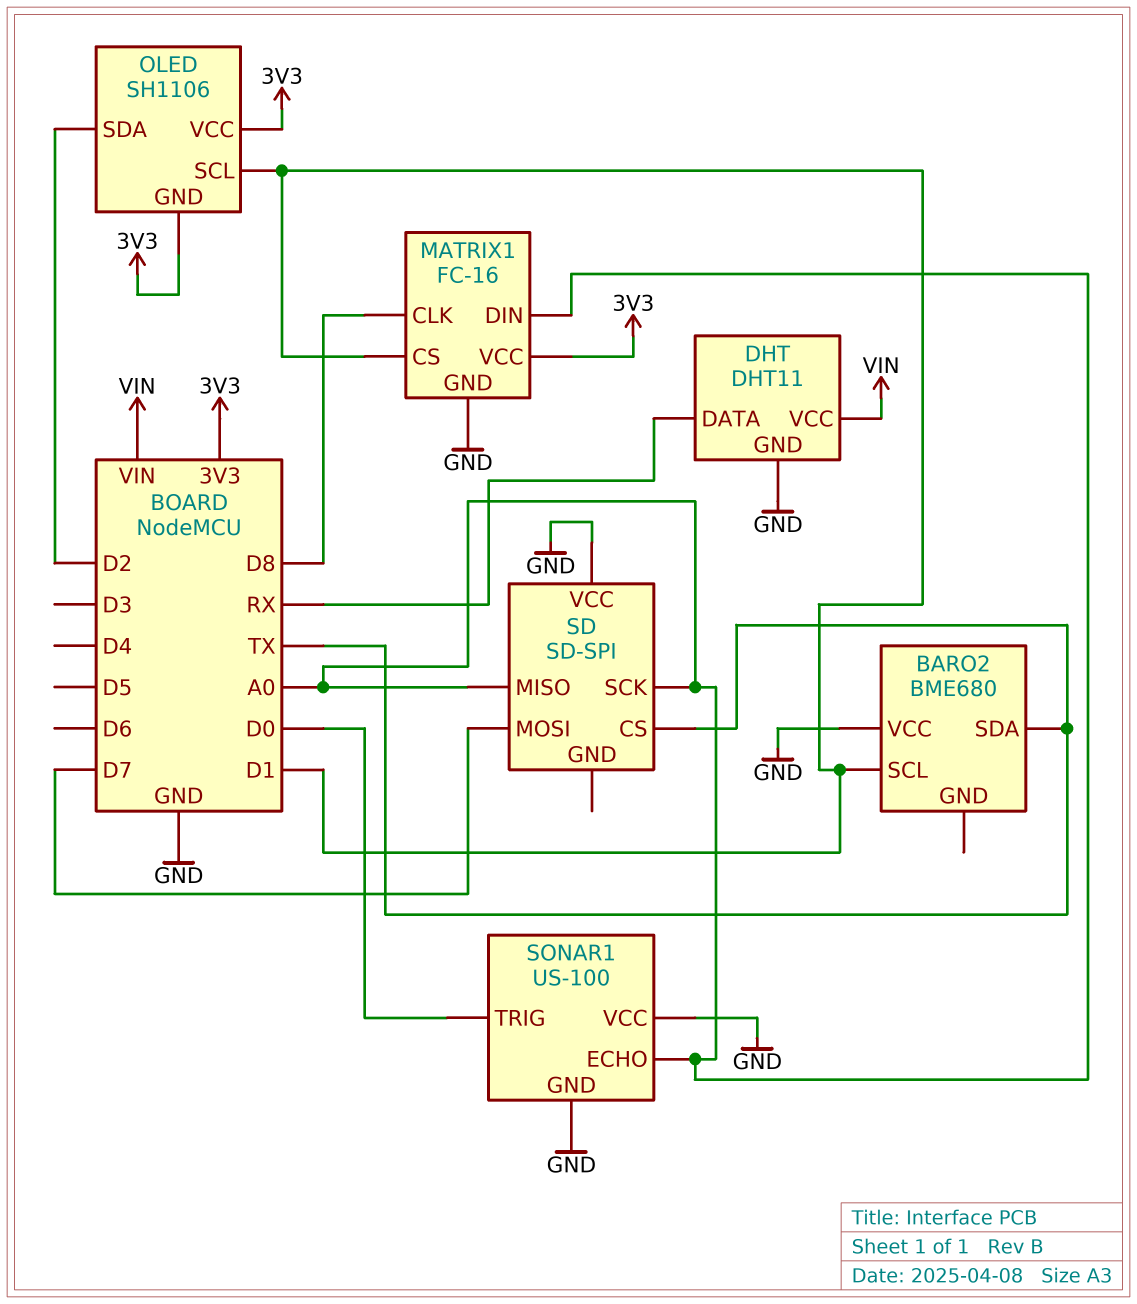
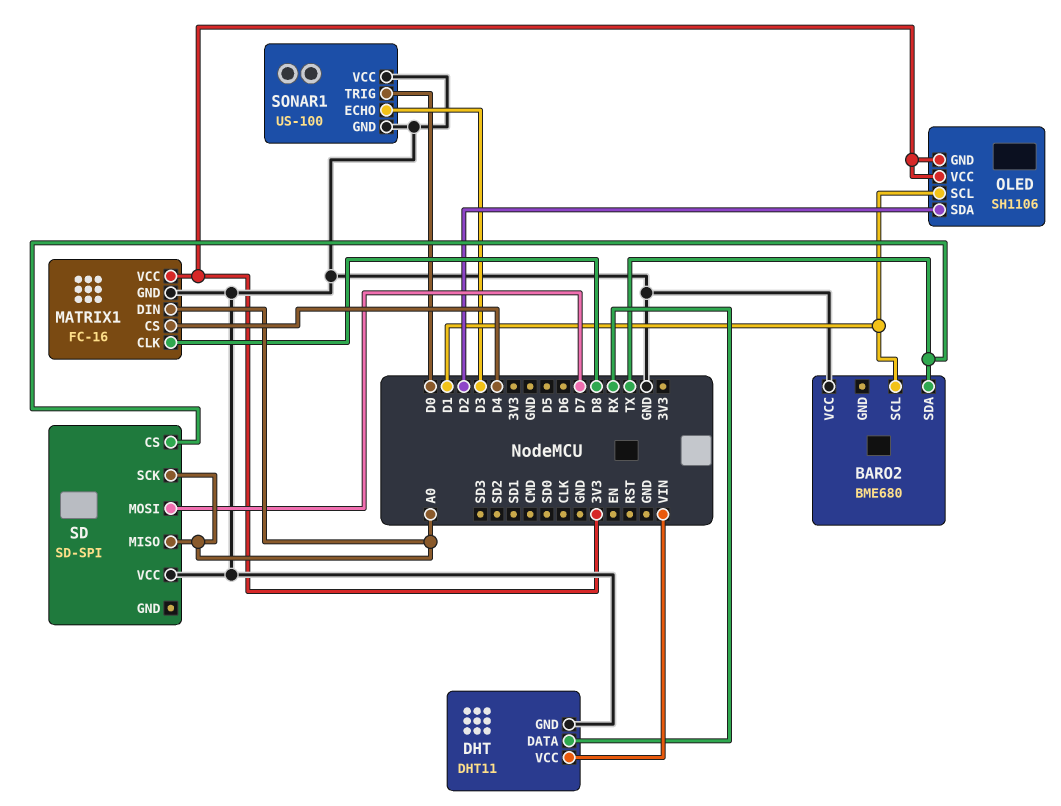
MATRIX1 pin CS: D1 -> D4
SONAR1 pin ECHO: A0 -> D3

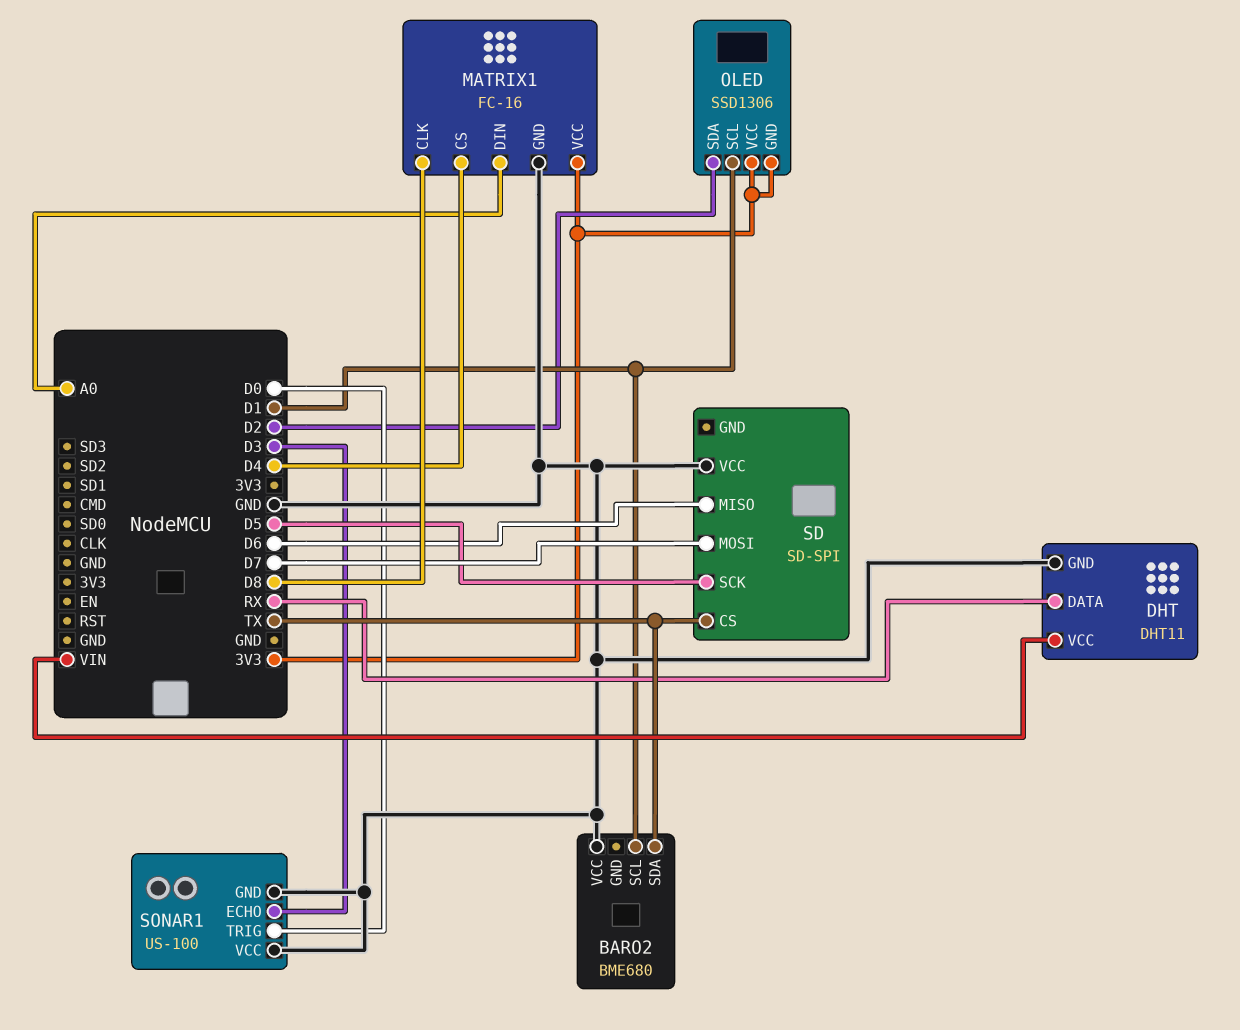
OLED: SH1106 -> SSD1306
SD pin MISO: A0 -> D6
SD pin SCK: A0 -> D5

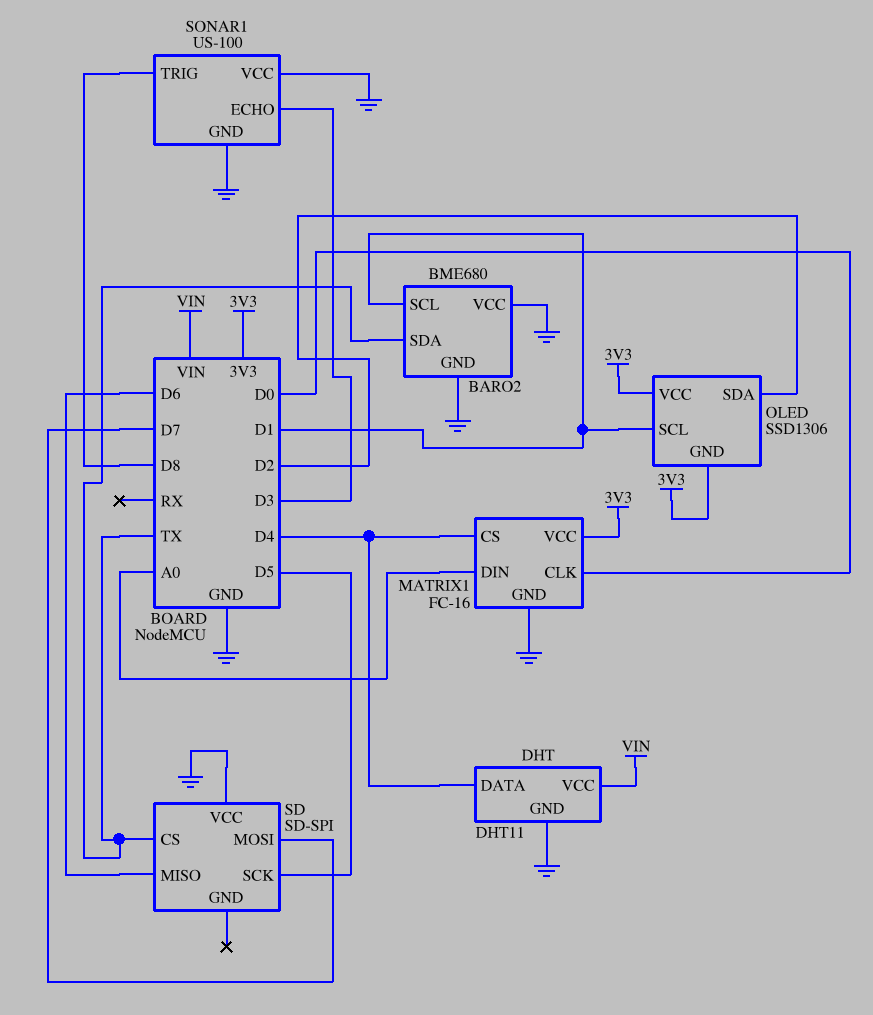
BARO2 pin GND: none -> GND
DHT pin DATA: RX -> D4
MATRIX1 pin CLK: D8 -> D0
SONAR1 pin TRIG: D0 -> D8

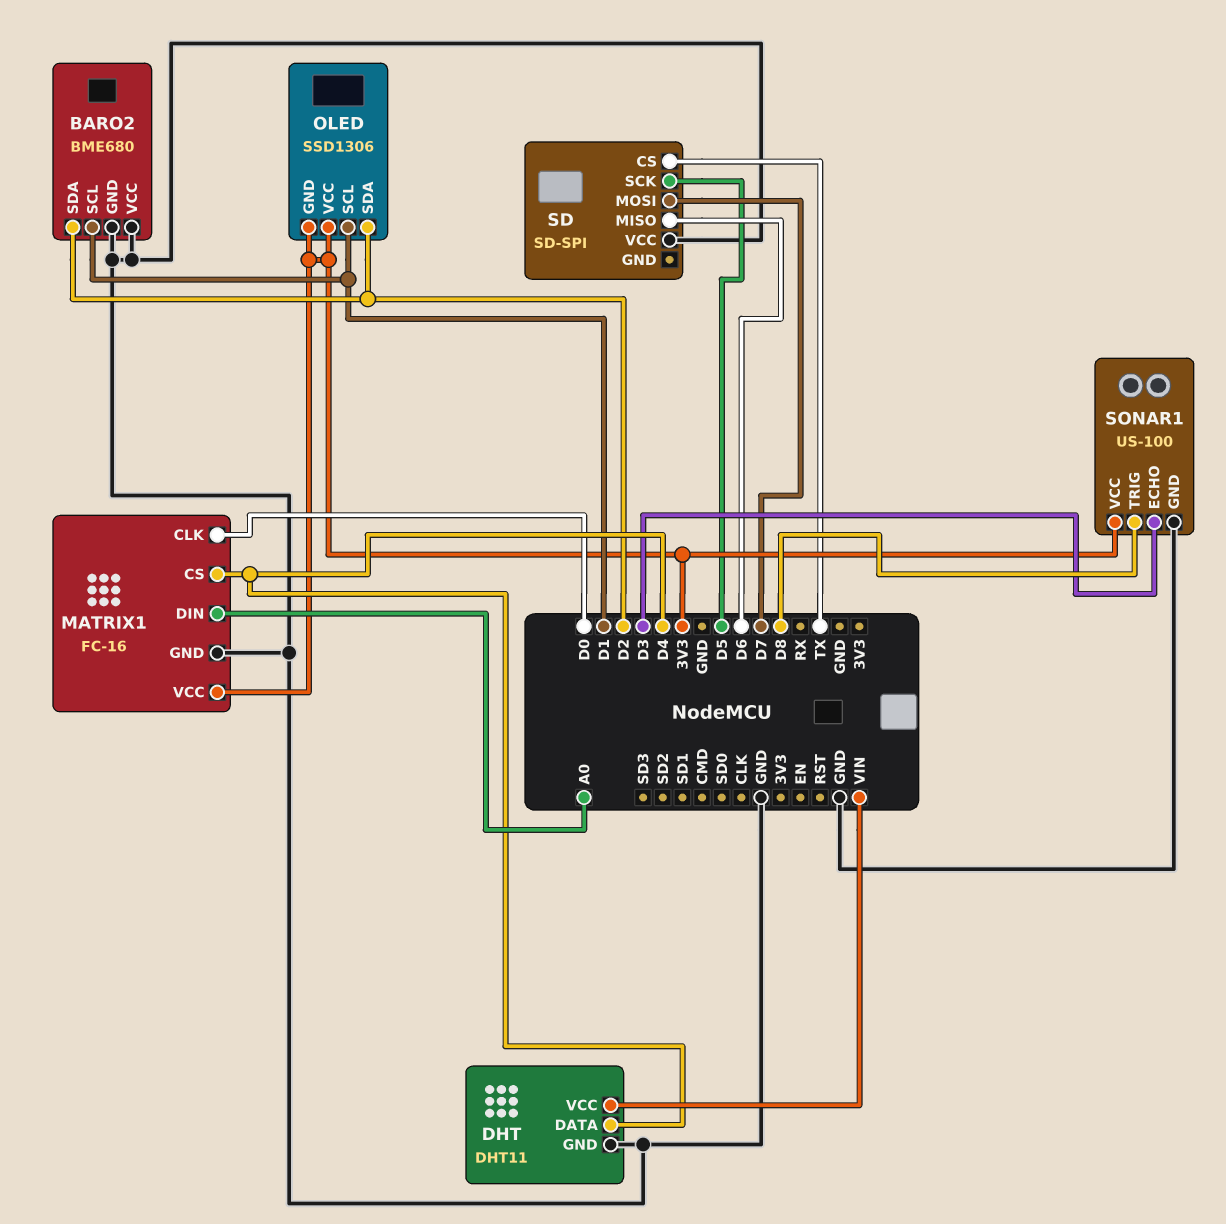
BARO2 pin SDA: TX -> D2
SONAR1 pin VCC: GND -> 3V3

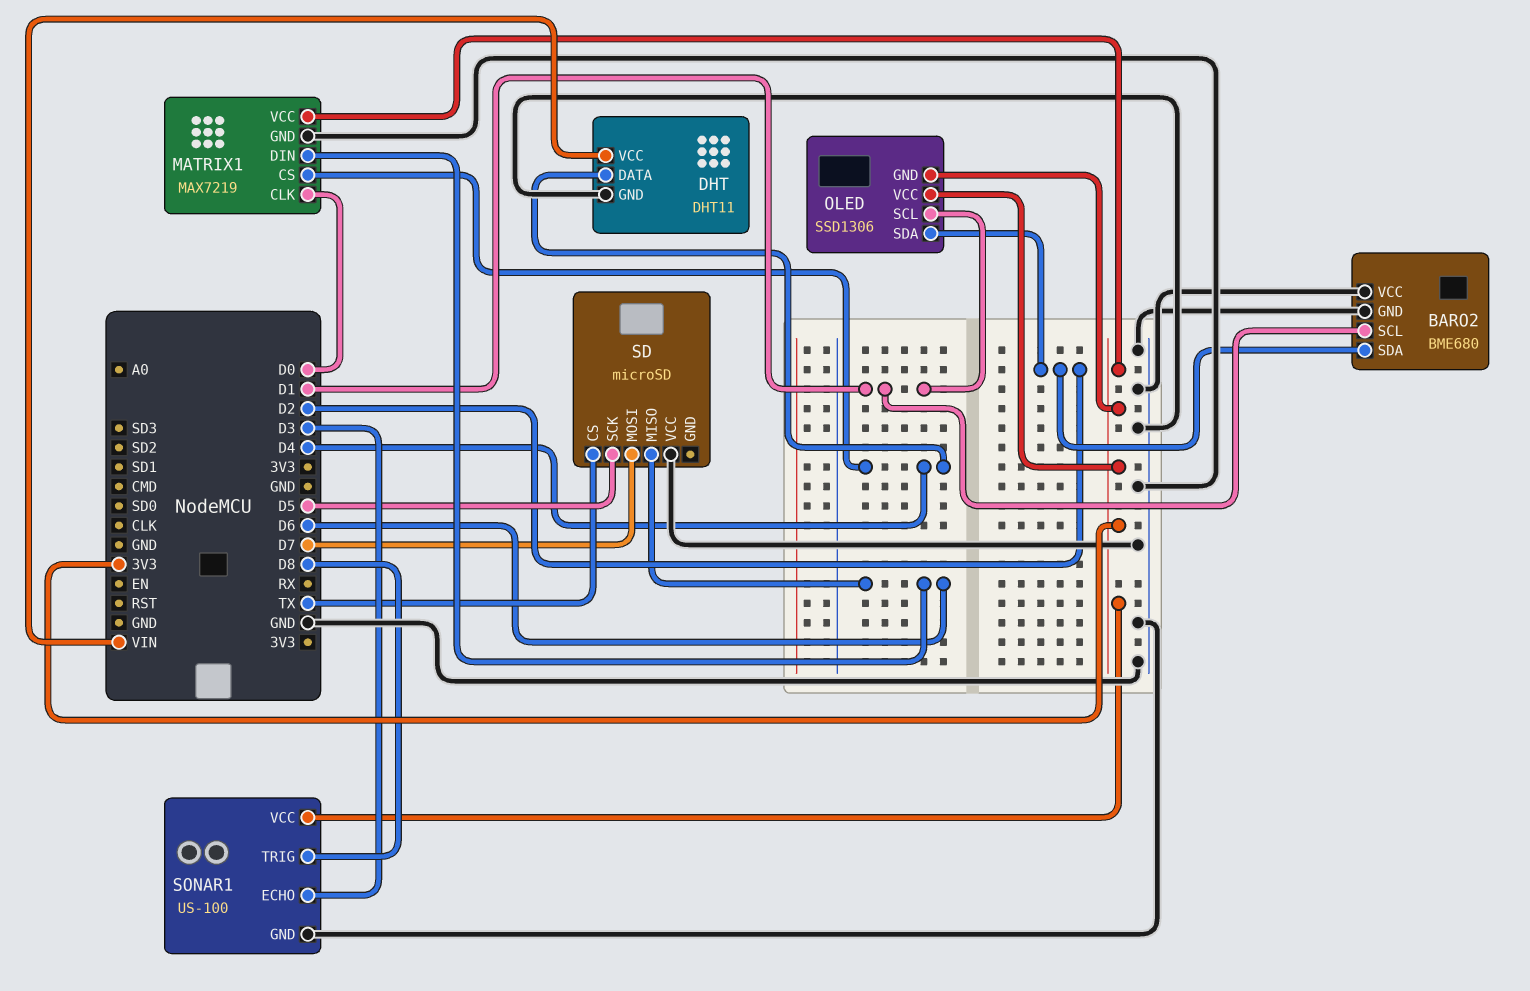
MATRIX1: FC-16 -> MAX7219
MATRIX1 pin DIN: A0 -> D6
SD: SD-SPI -> microSD

